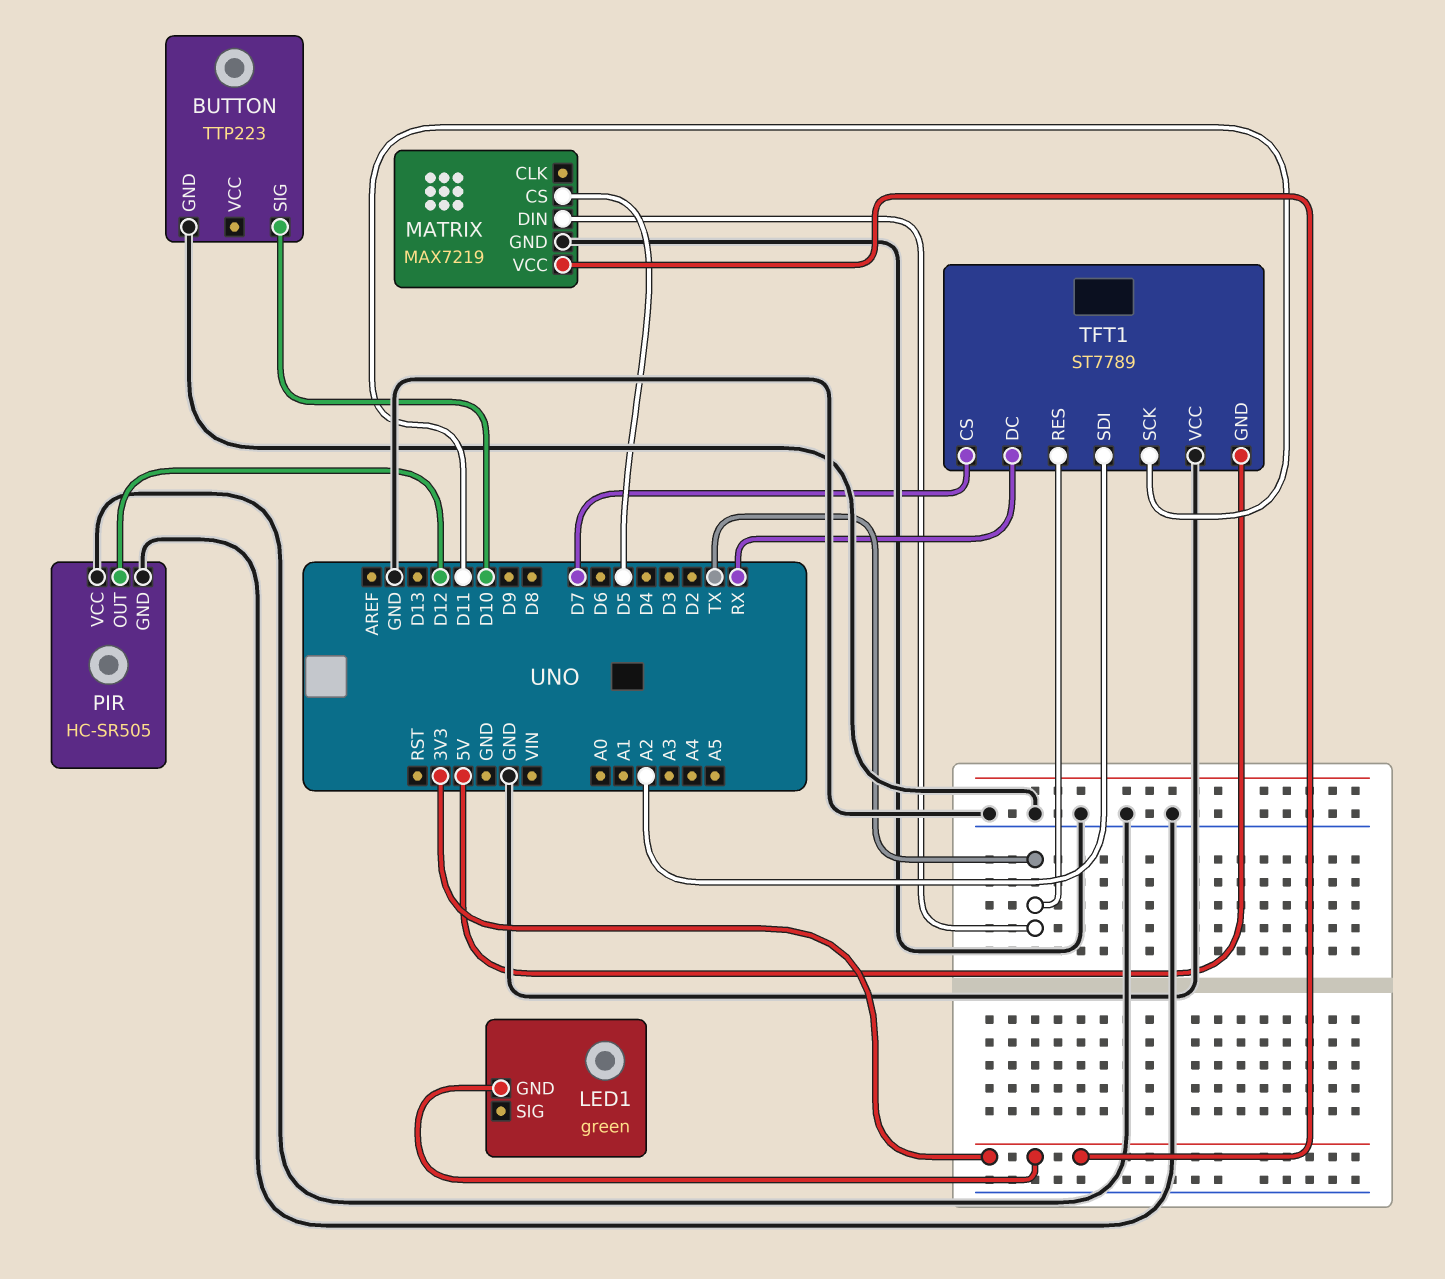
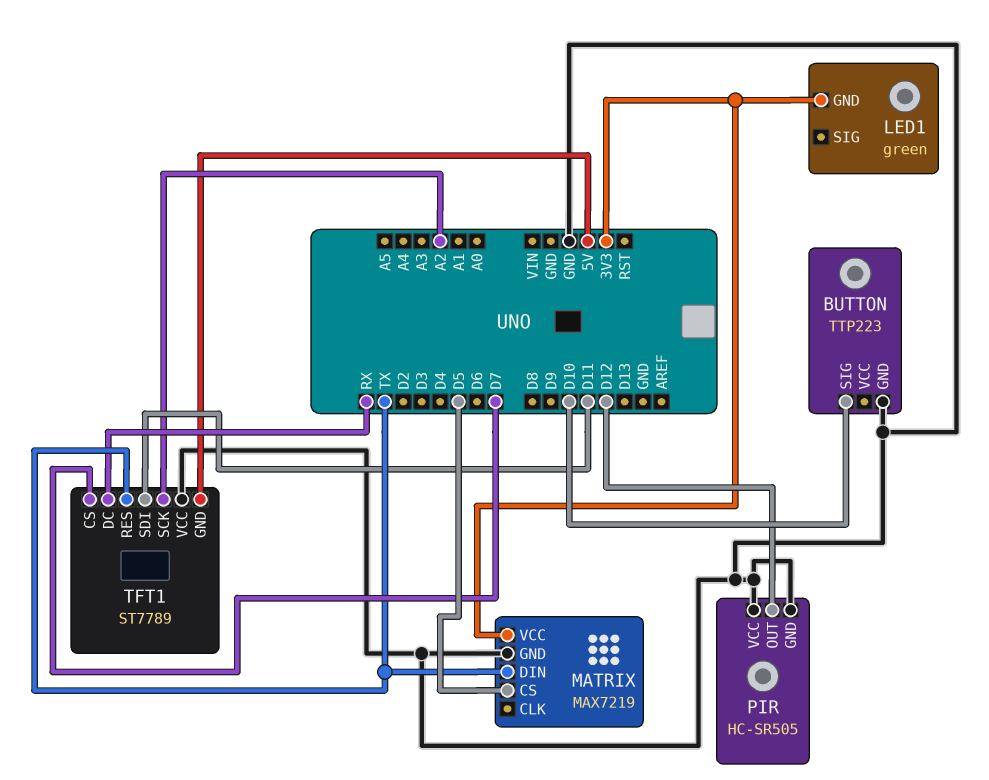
TFT1 pin SCK: D11 -> A2
TFT1 pin SDI: A2 -> D11

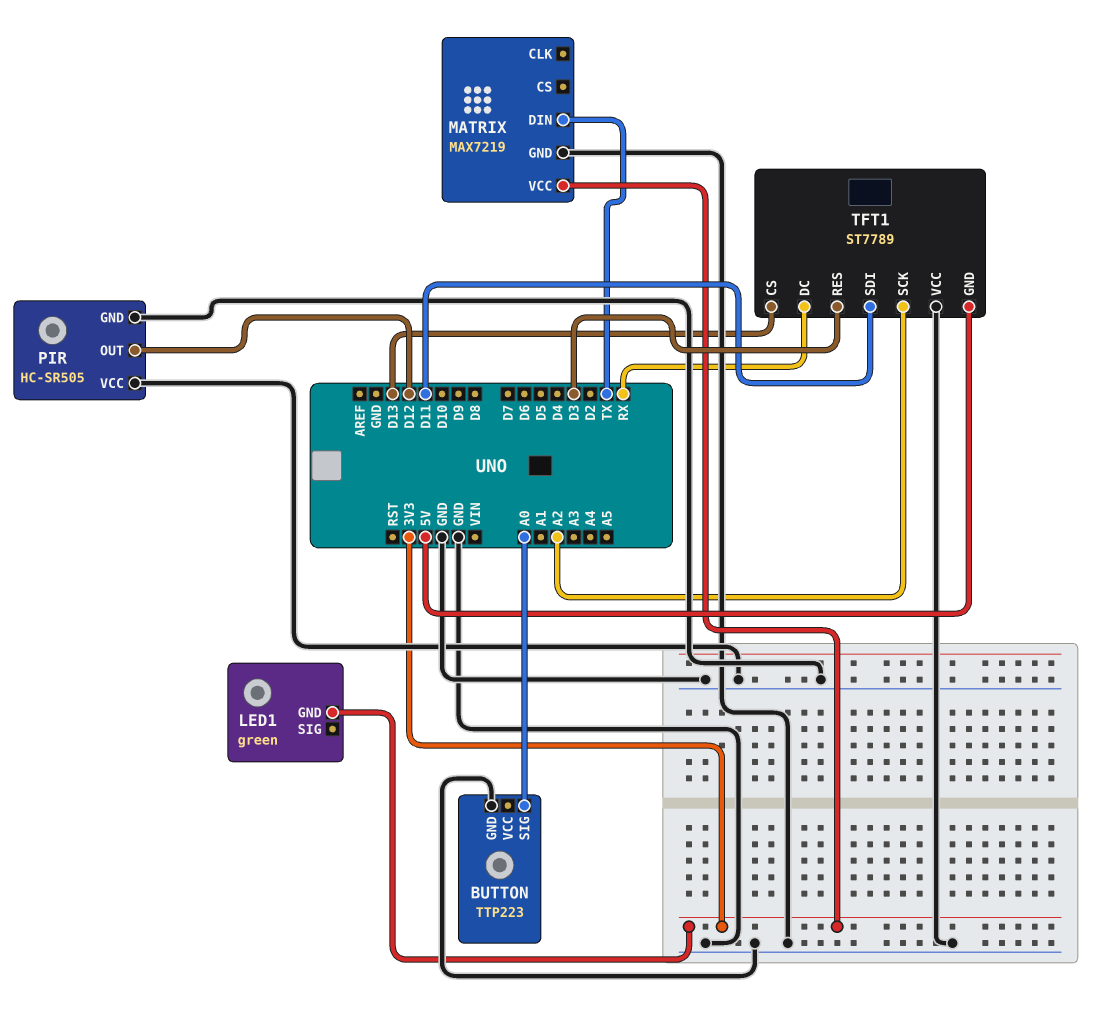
BUTTON pin SIG: D10 -> A0
MATRIX pin CS: D5 -> none
TFT1 pin CS: D7 -> D13
TFT1 pin RES: TX -> D3

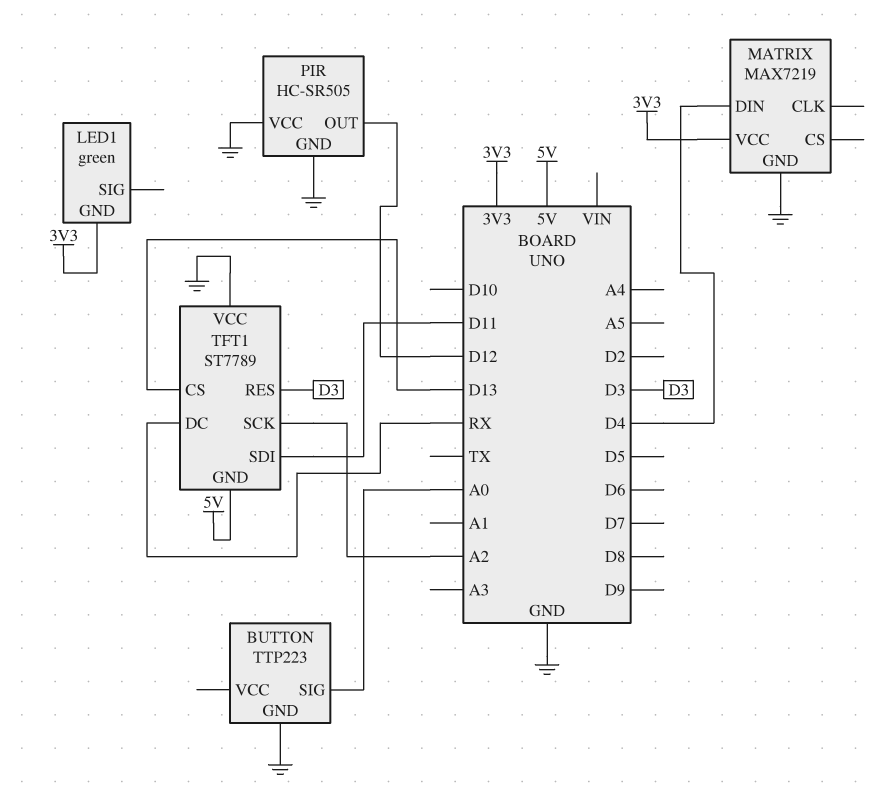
MATRIX pin DIN: TX -> D4

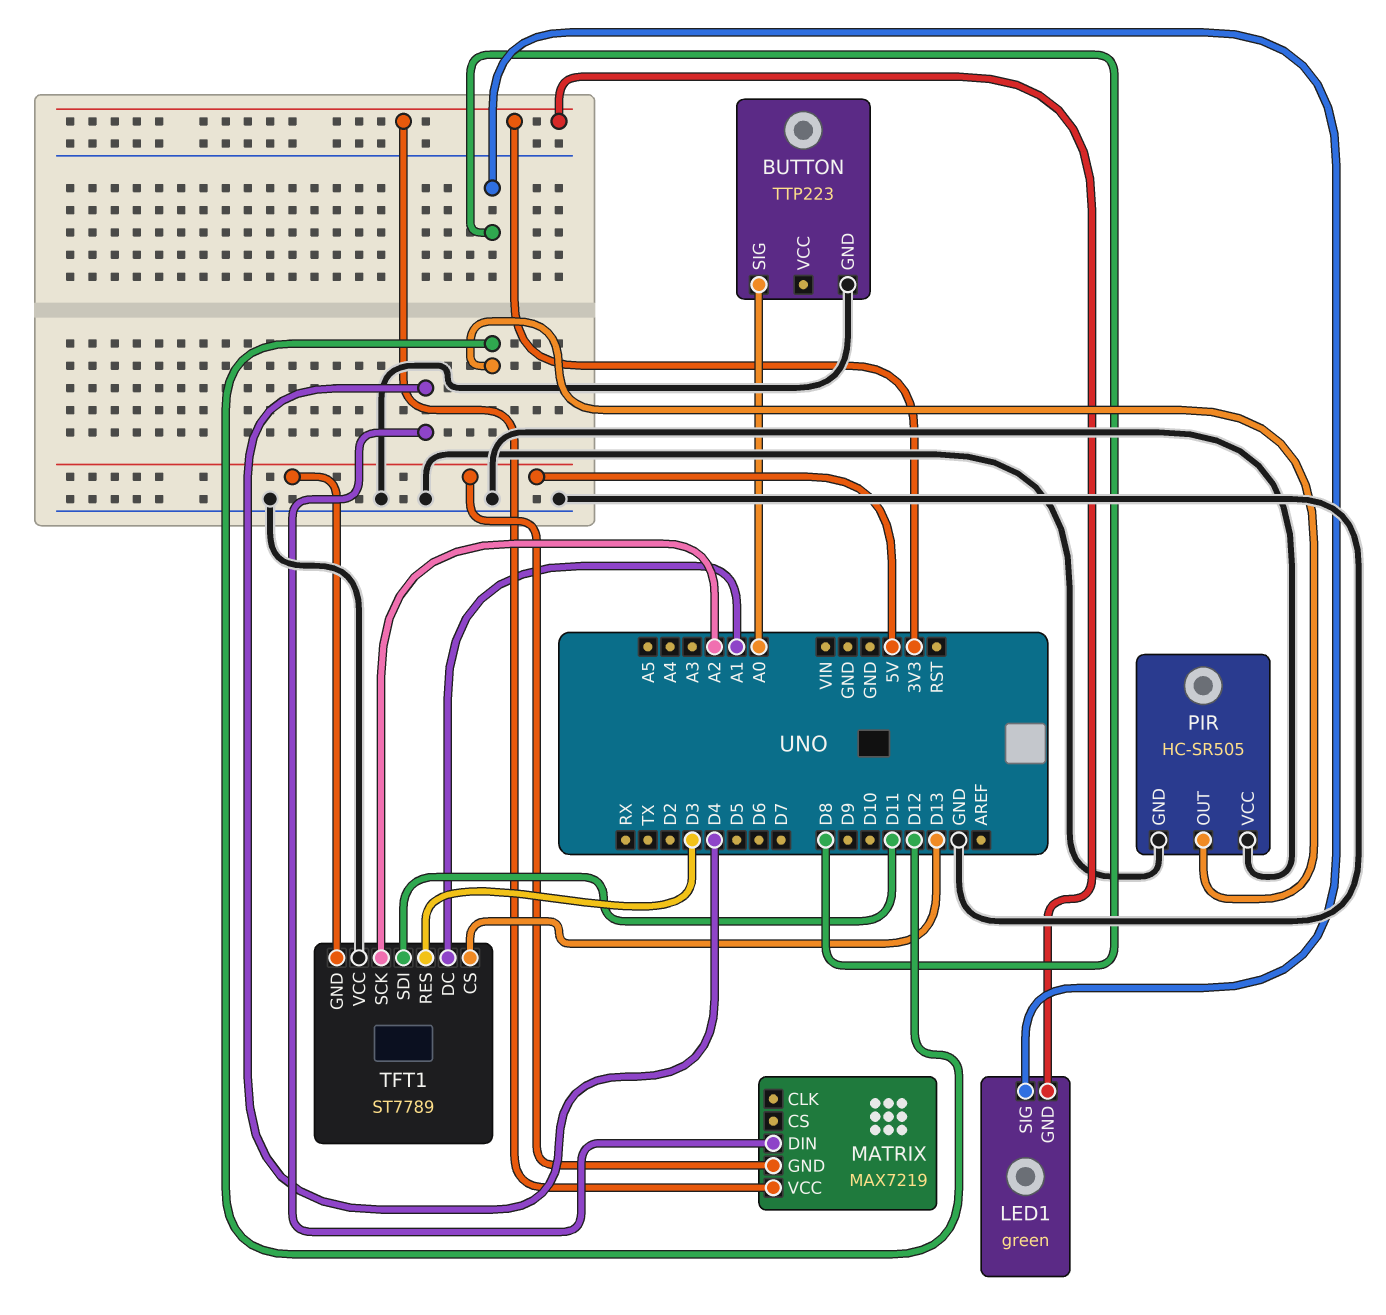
LED1 pin SIG: none -> D8
MATRIX pin GND: GND -> 5V
TFT1 pin DC: RX -> A1

